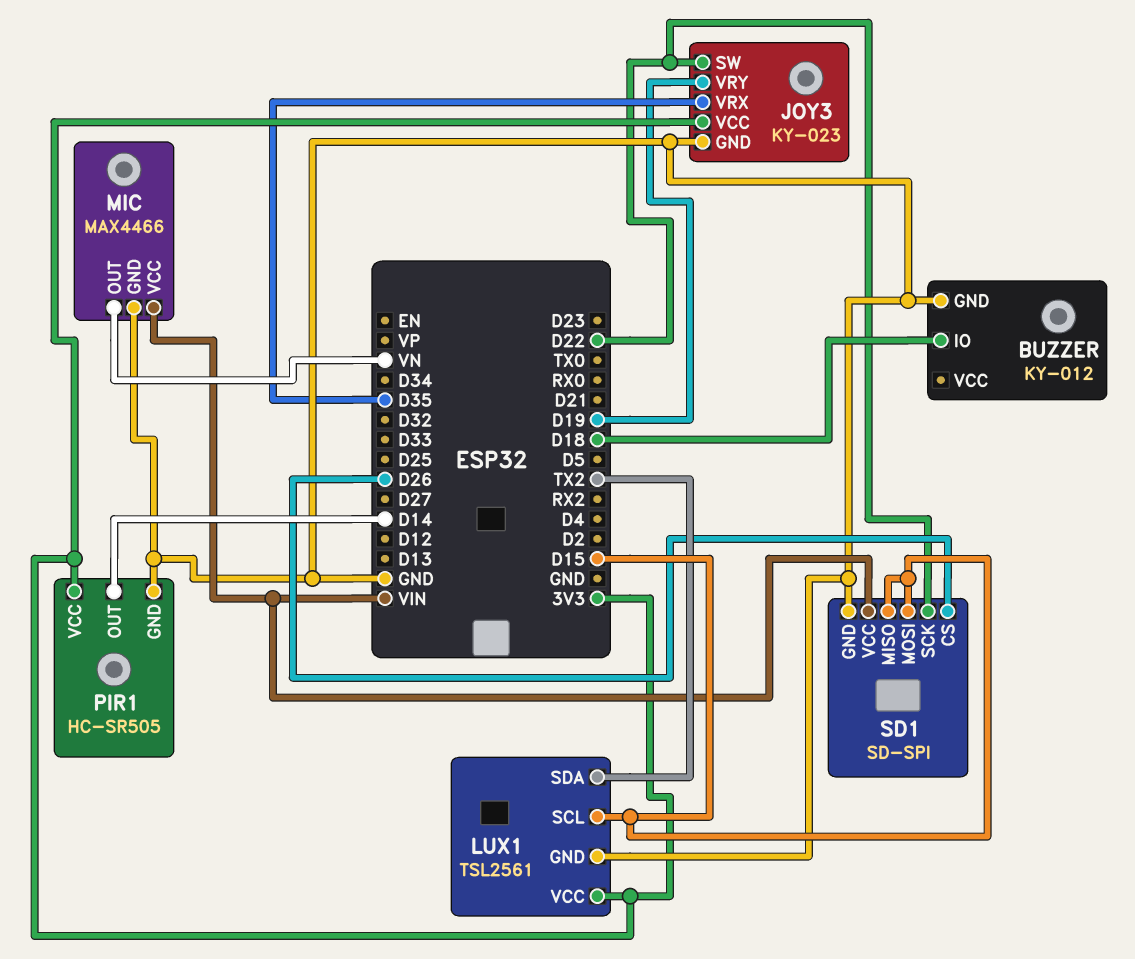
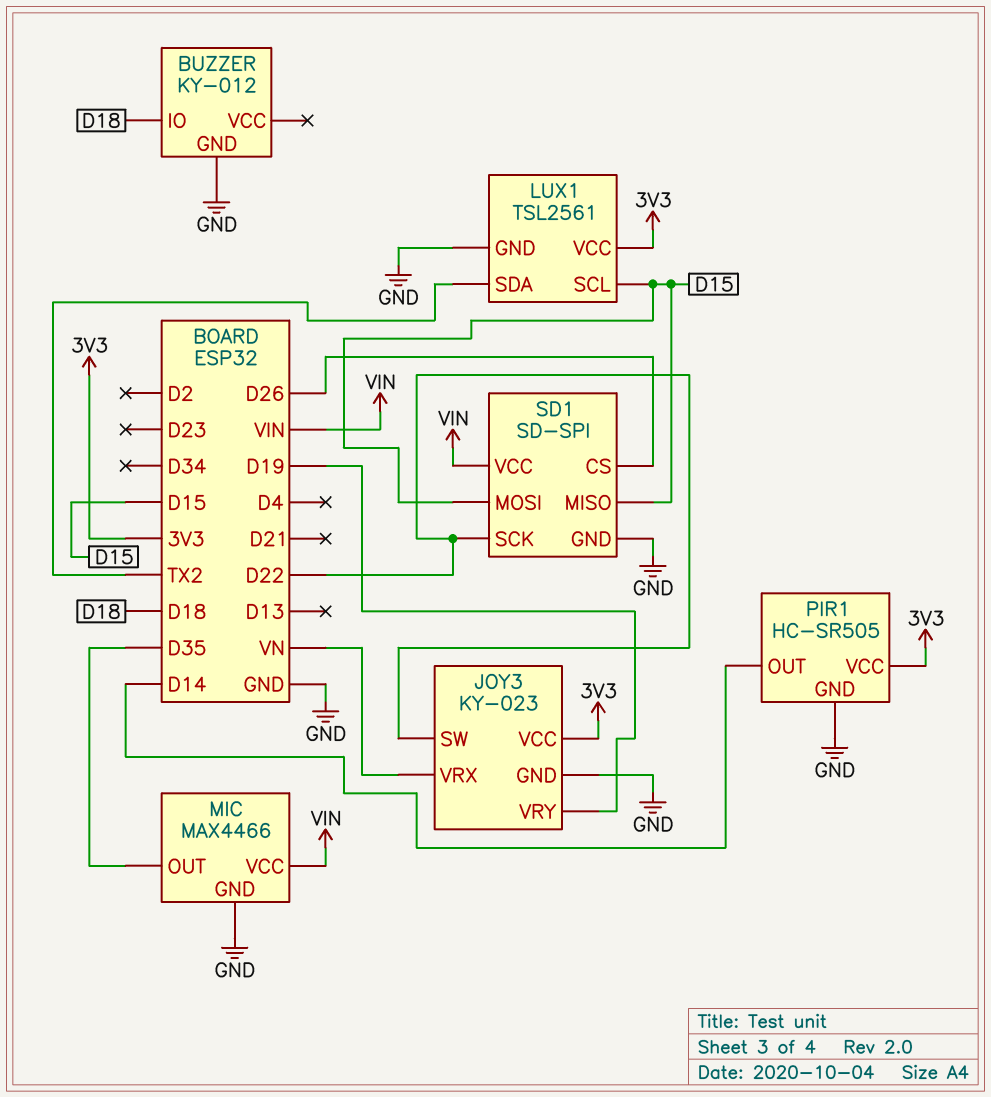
JOY3 pin VRX: D35 -> VN
MIC pin OUT: VN -> D35

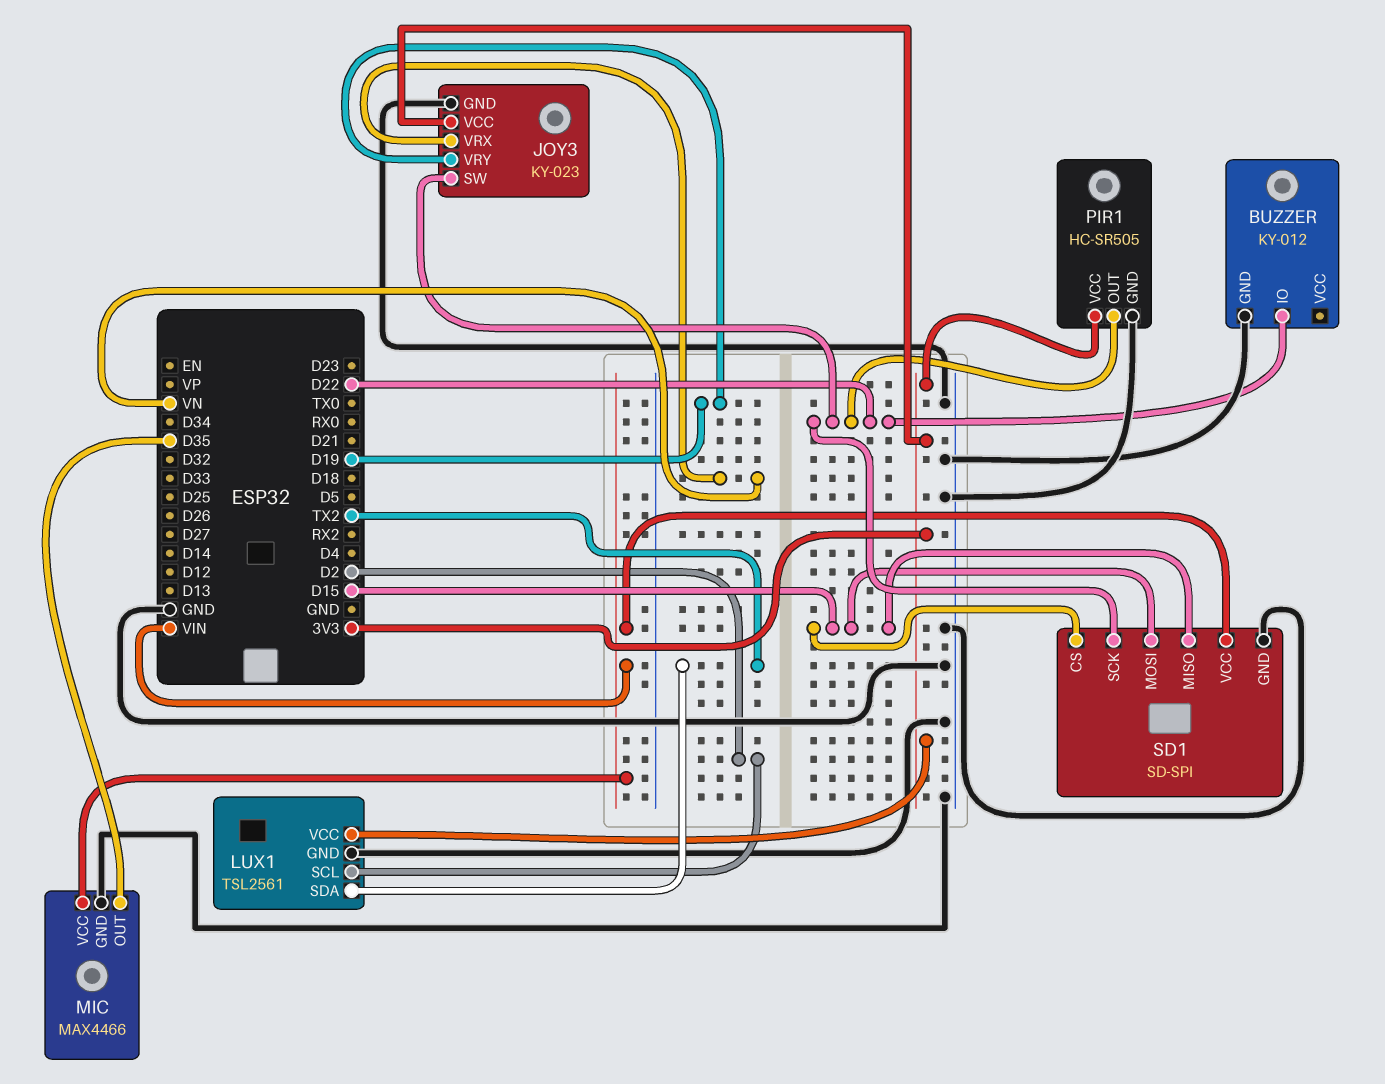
BUZZER pin IO: D18 -> D22
LUX1 pin SCL: D15 -> D2
PIR1 pin OUT: D14 -> D22
SD1 pin CS: D26 -> D15

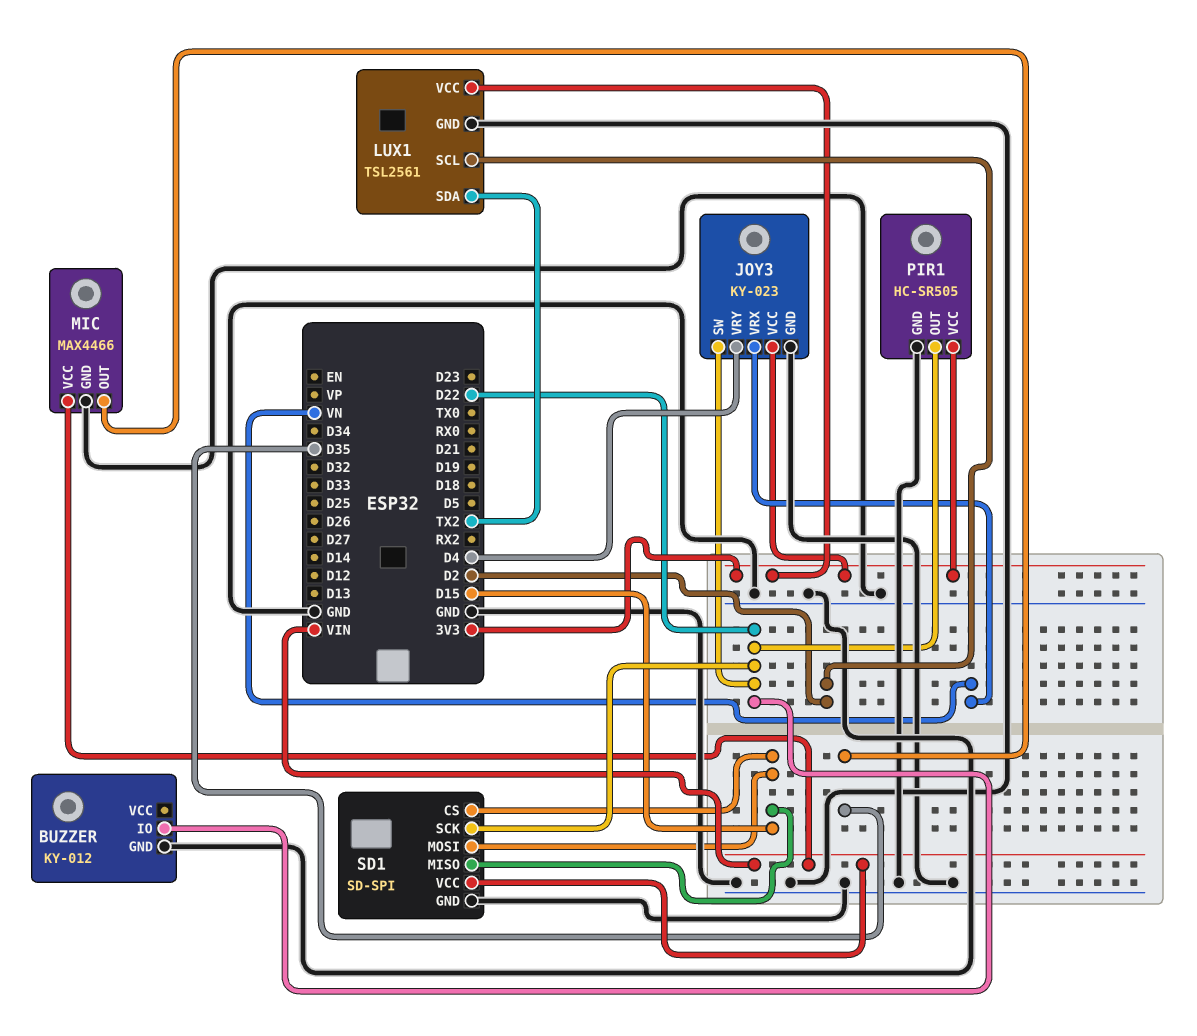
JOY3 pin VRY: D19 -> D4

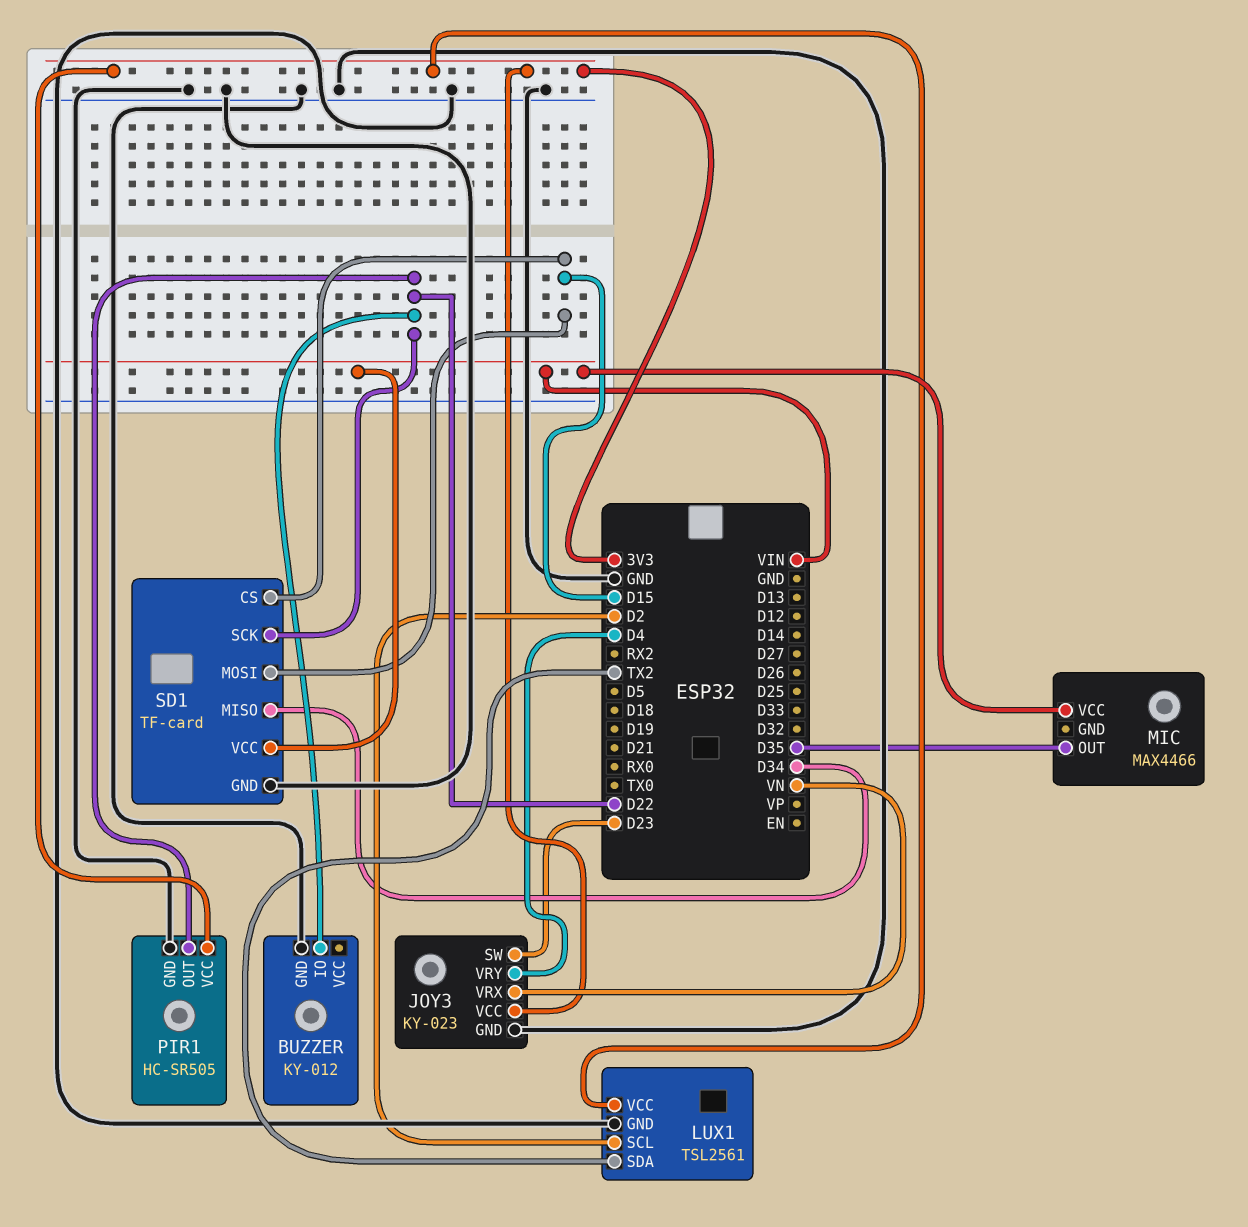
JOY3 pin SW: D22 -> D23
MIC pin GND: GND -> none
SD1: SD-SPI -> TF-card
SD1 pin MISO: D15 -> D34

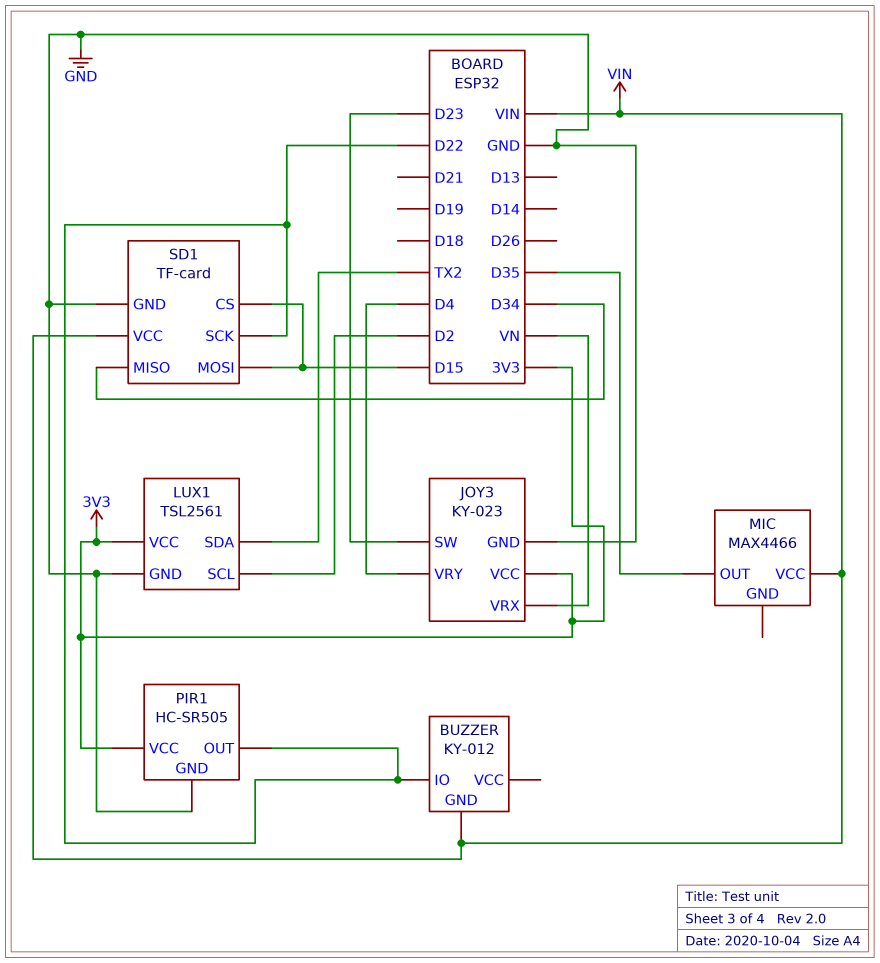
BUZZER pin GND: GND -> VIN

